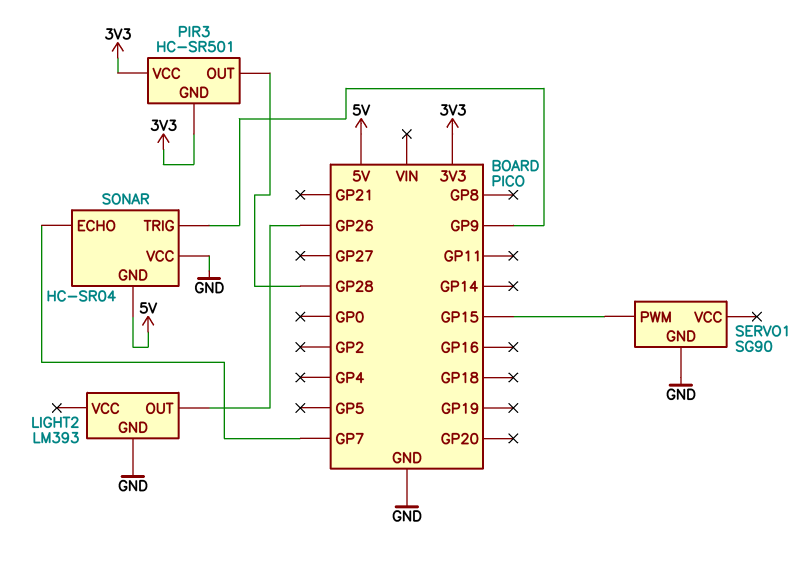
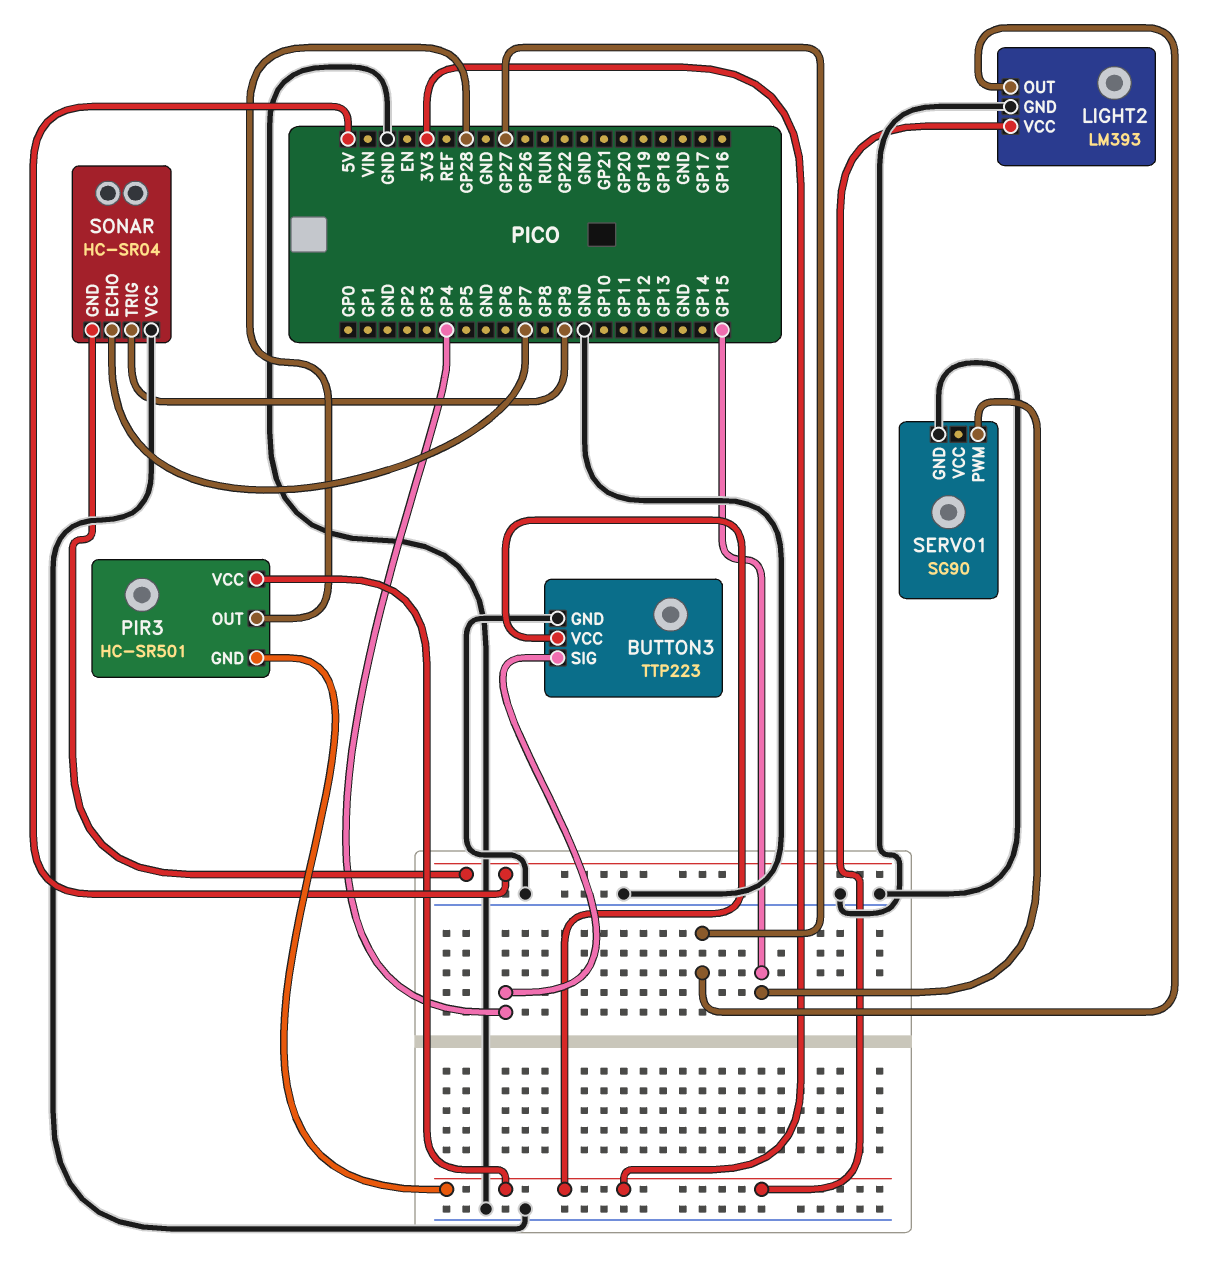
BUTTON3: none -> TTP223
BUTTON3 pin GND: none -> GND
BUTTON3 pin SIG: none -> GP4
BUTTON3 pin VCC: none -> 3V3
LIGHT2 pin OUT: GP26 -> GP27
LIGHT2 pin VCC: none -> 3V3

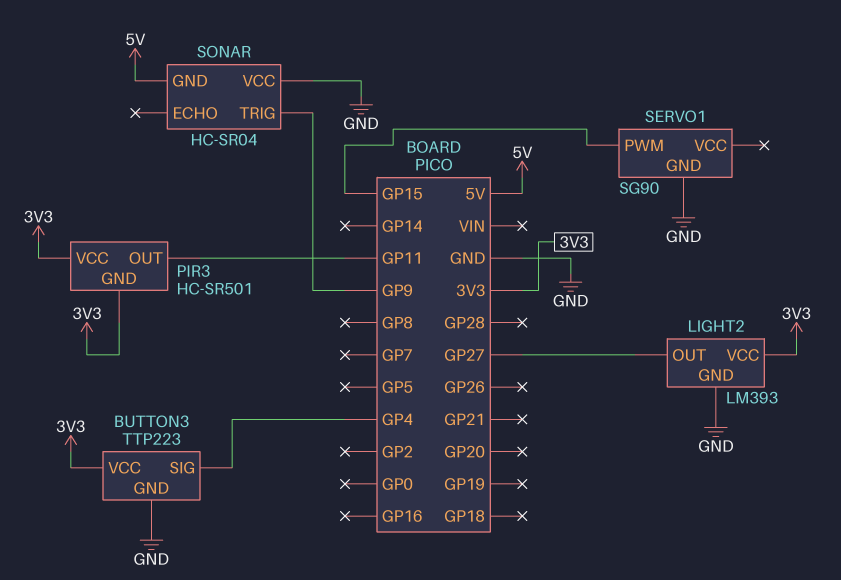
PIR3 pin OUT: GP28 -> GP11
SONAR pin ECHO: GP7 -> none

